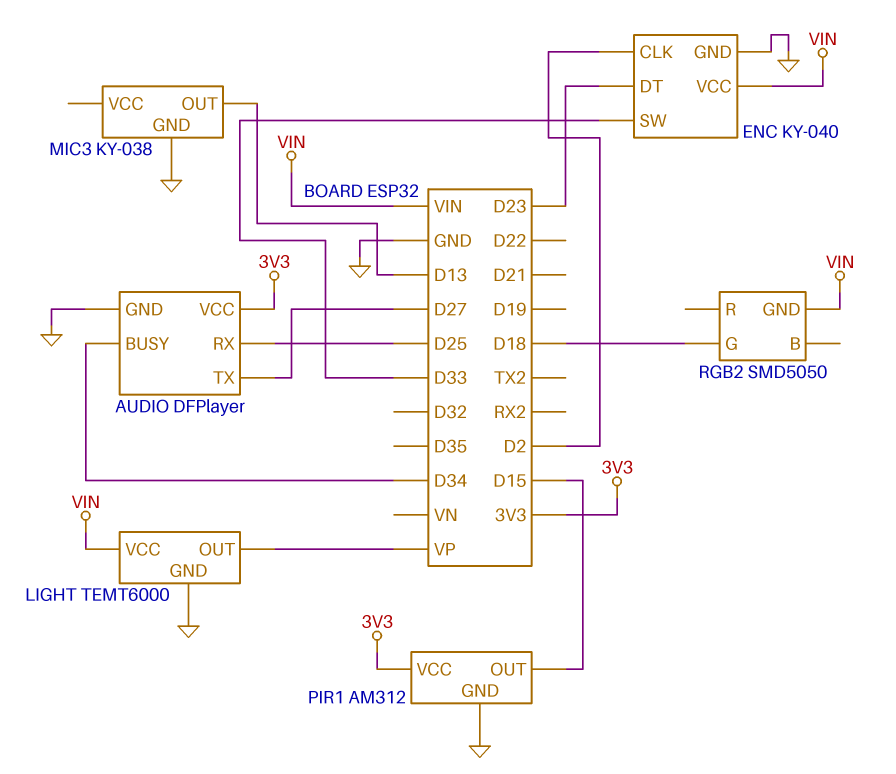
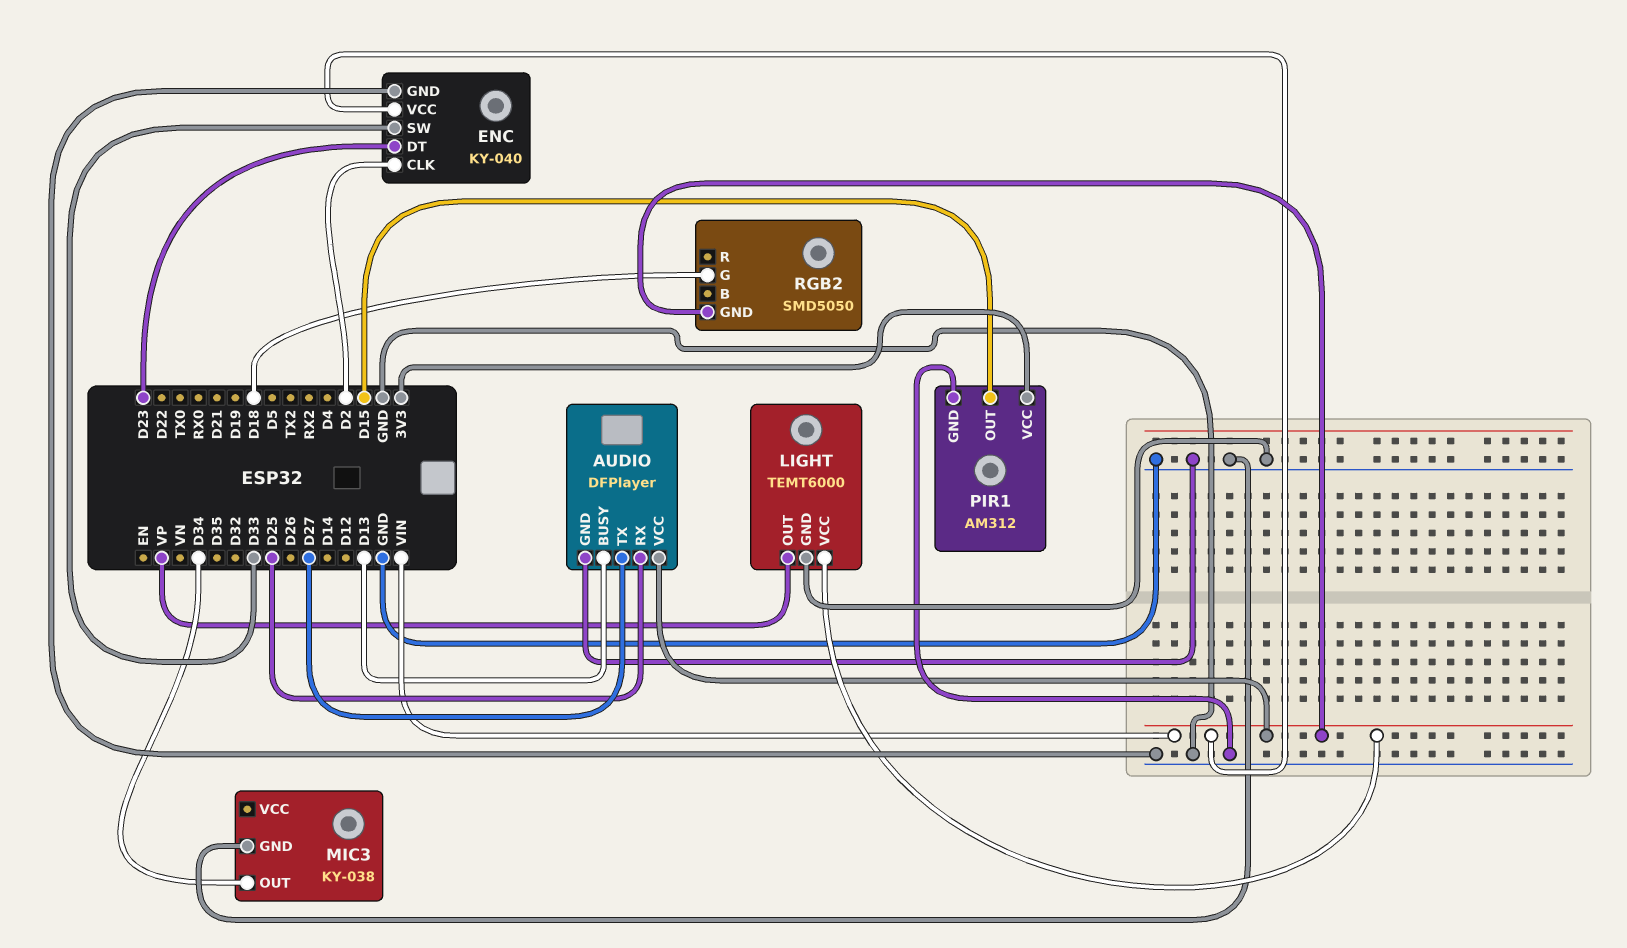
AUDIO pin BUSY: D34 -> D13
AUDIO pin VCC: 3V3 -> VIN
MIC3 pin OUT: D13 -> D34

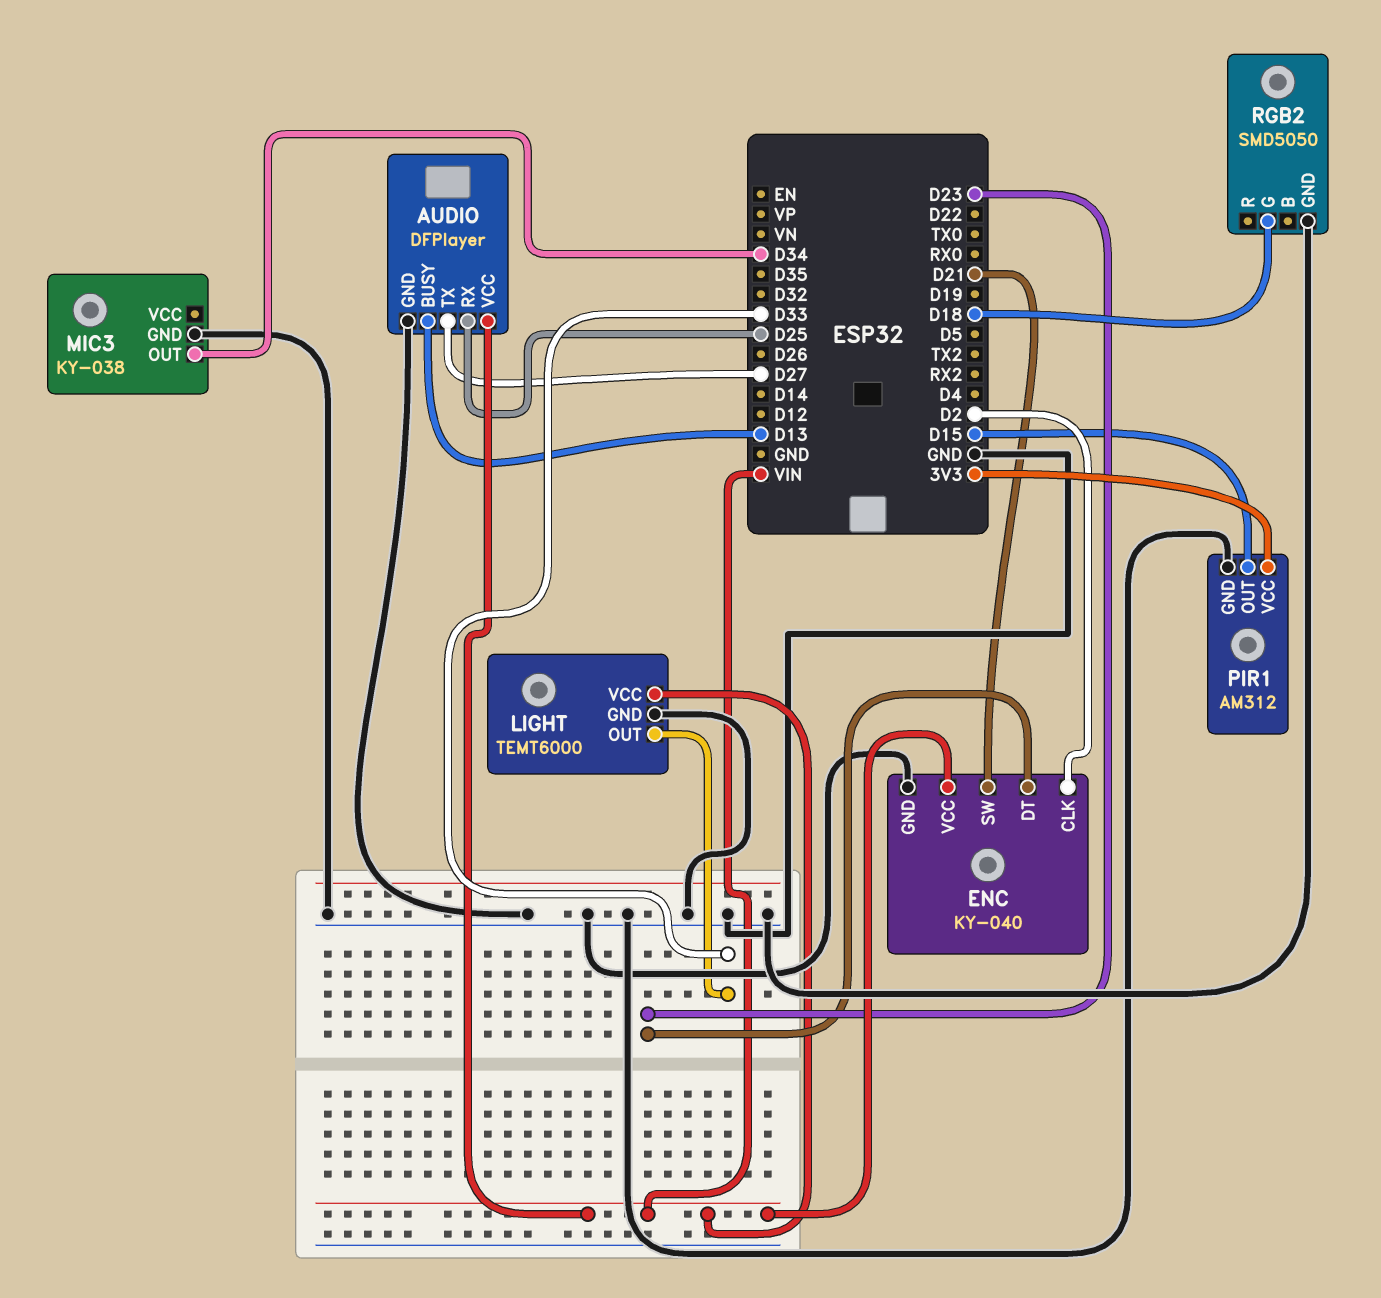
ENC pin SW: D33 -> D21
LIGHT pin OUT: VP -> D33
RGB2 pin GND: VIN -> GND

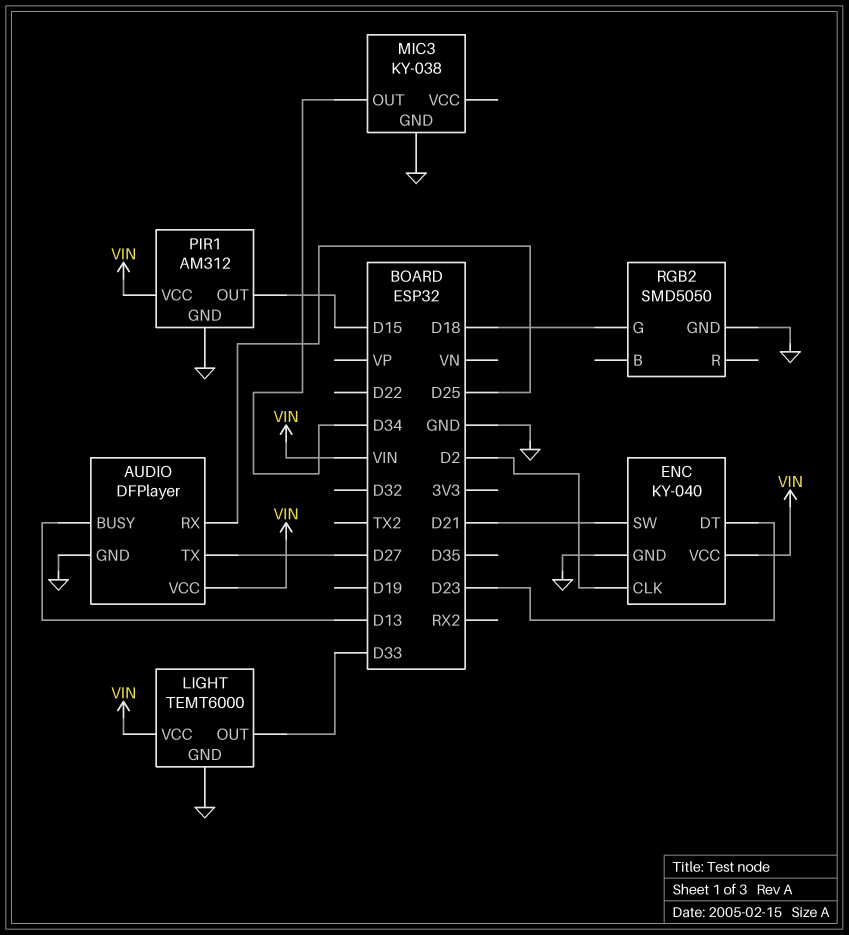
PIR1 pin VCC: 3V3 -> VIN

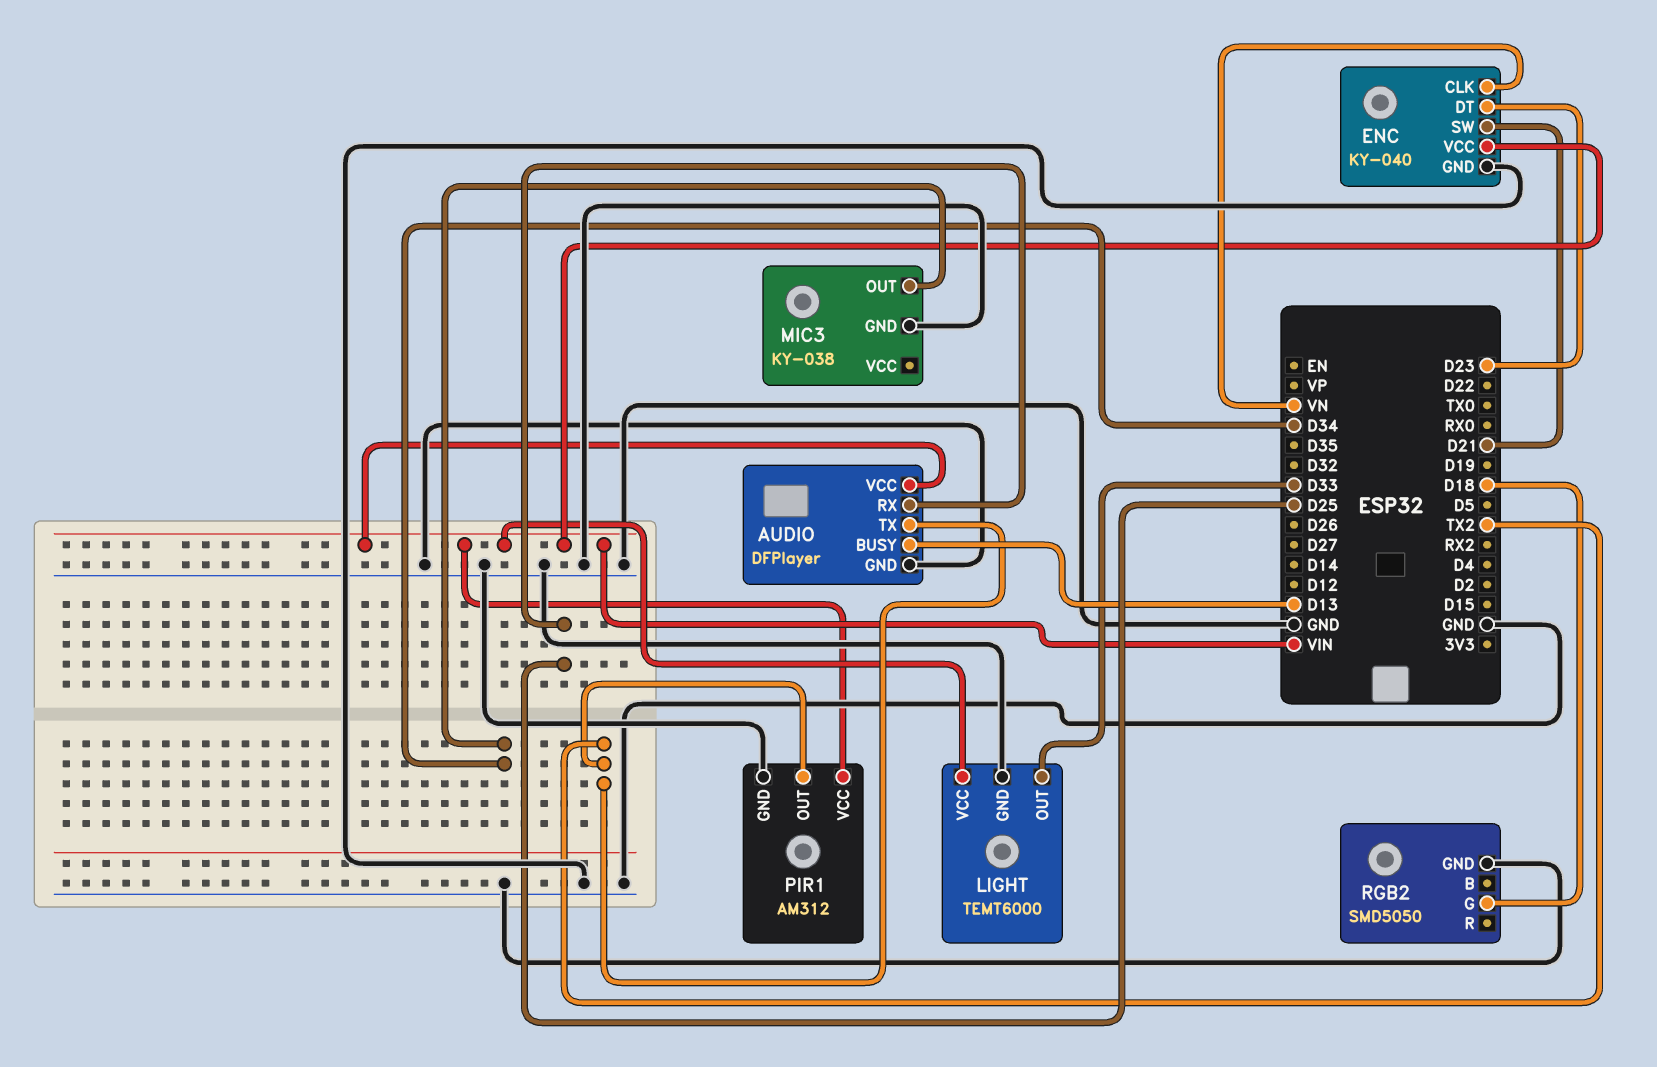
AUDIO pin TX: D27 -> TX2
ENC pin CLK: D2 -> VN
PIR1 pin OUT: D15 -> TX2

